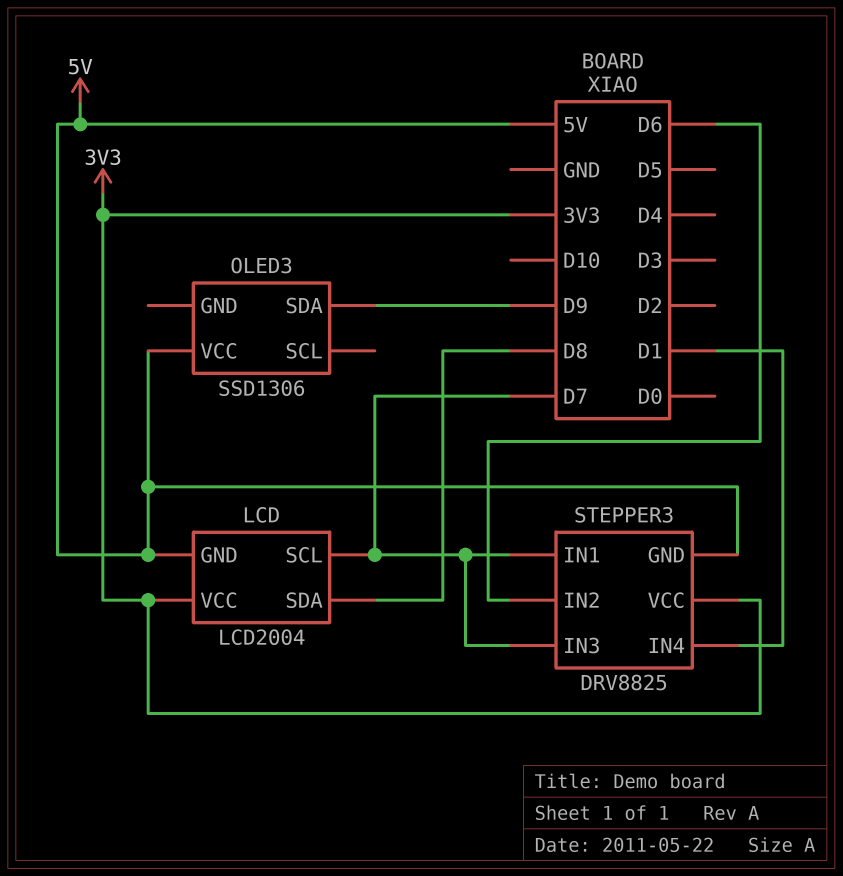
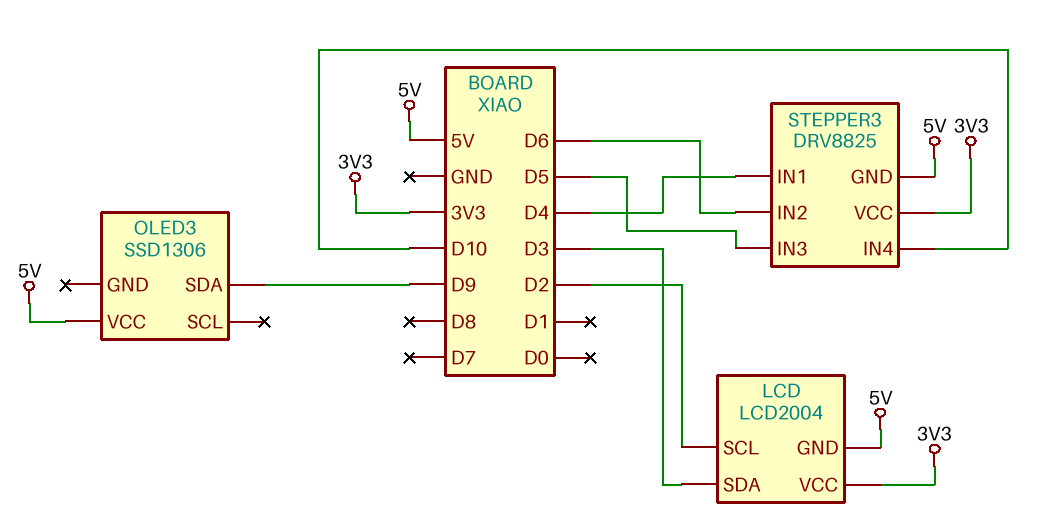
LCD pin SCL: D7 -> D2
LCD pin SDA: D8 -> D3
STEPPER3 pin IN1: D7 -> D4
STEPPER3 pin IN3: D7 -> D5
STEPPER3 pin IN4: D1 -> D10

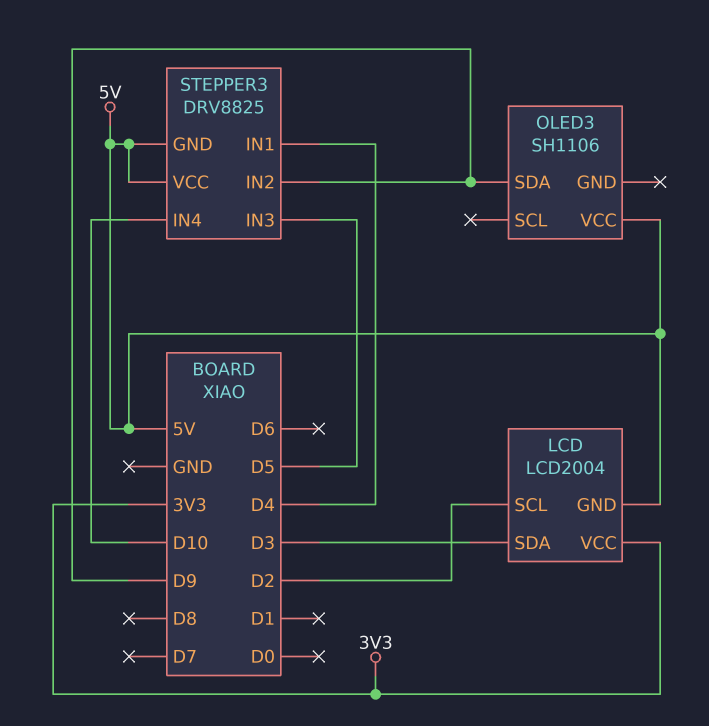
OLED3: SSD1306 -> SH1106
STEPPER3 pin IN2: D6 -> D9
STEPPER3 pin VCC: 3V3 -> 5V

